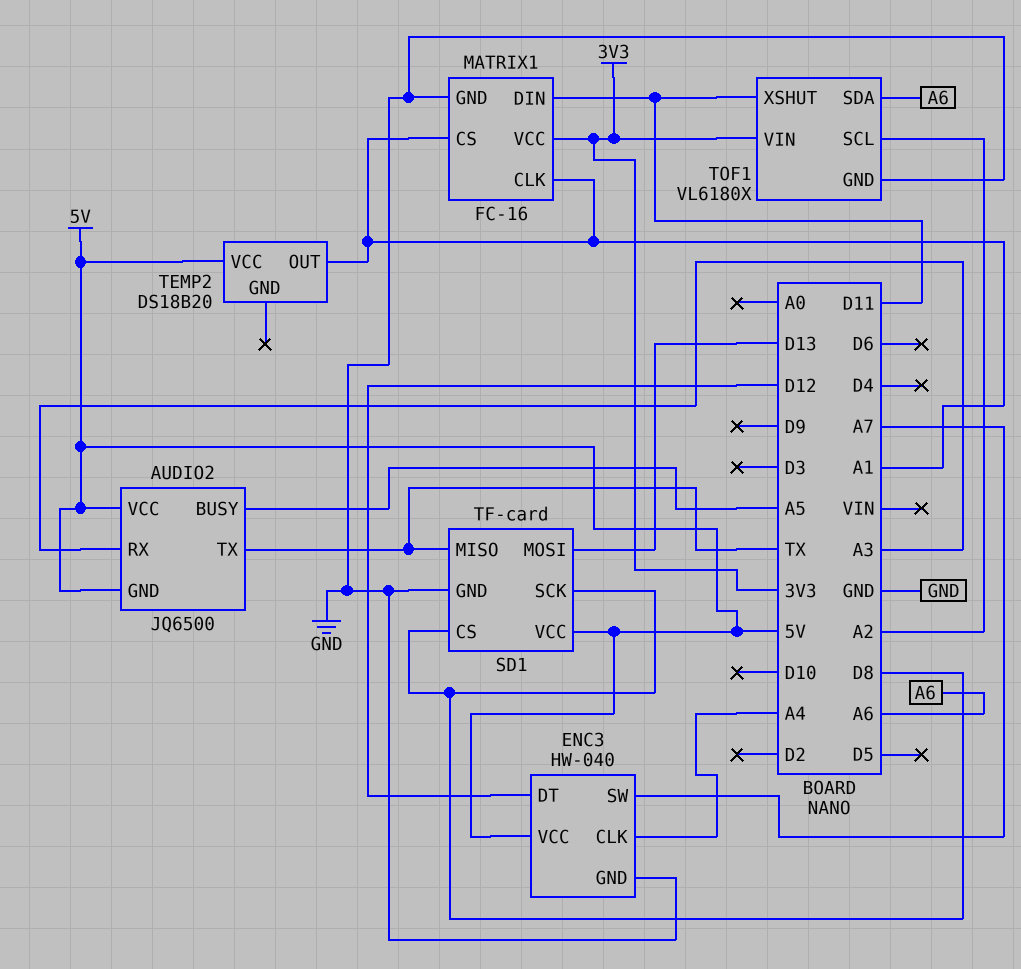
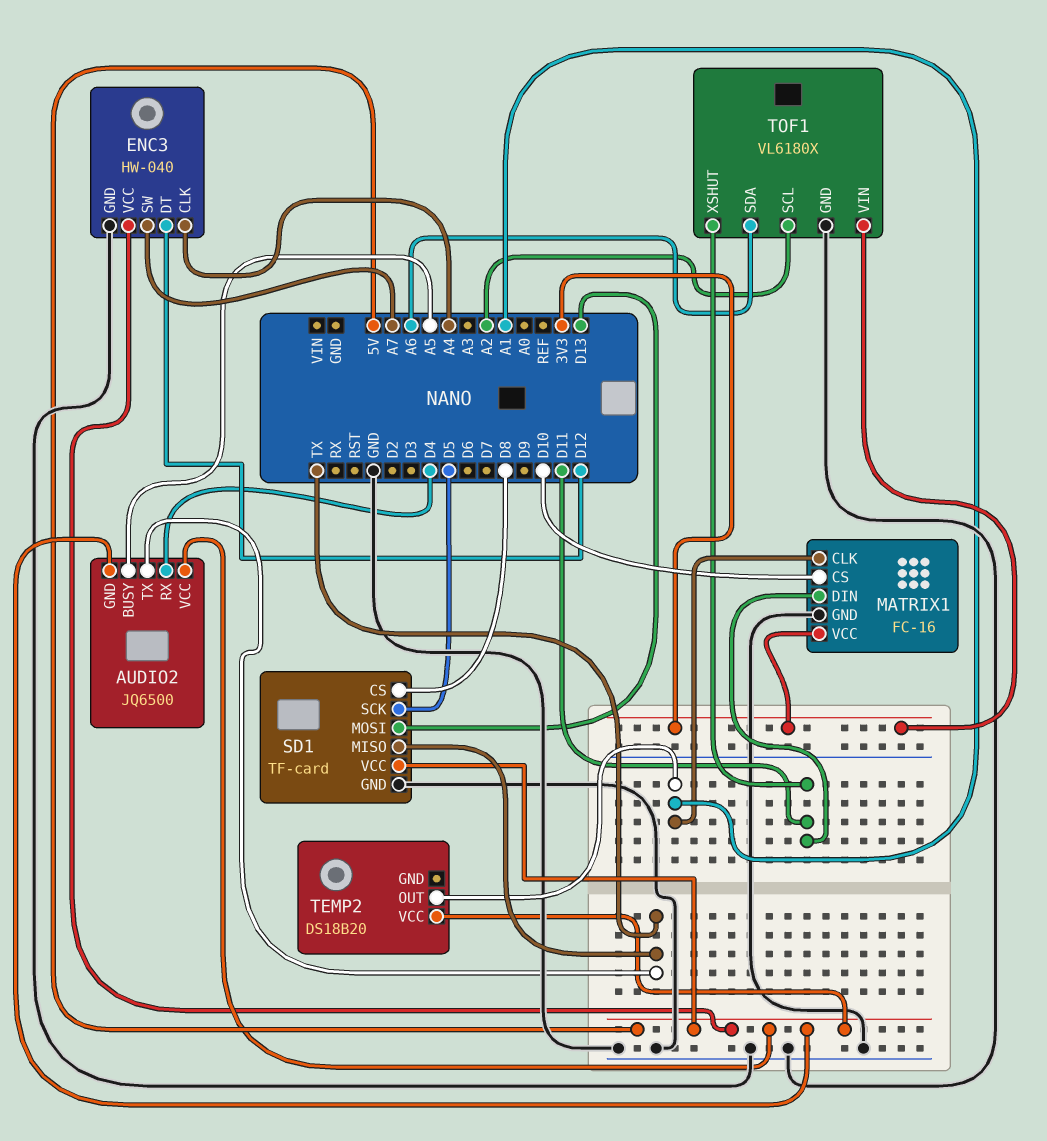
AUDIO2 pin RX: A3 -> D4
MATRIX1 pin CS: A1 -> D10
SD1 pin SCK: D8 -> D5

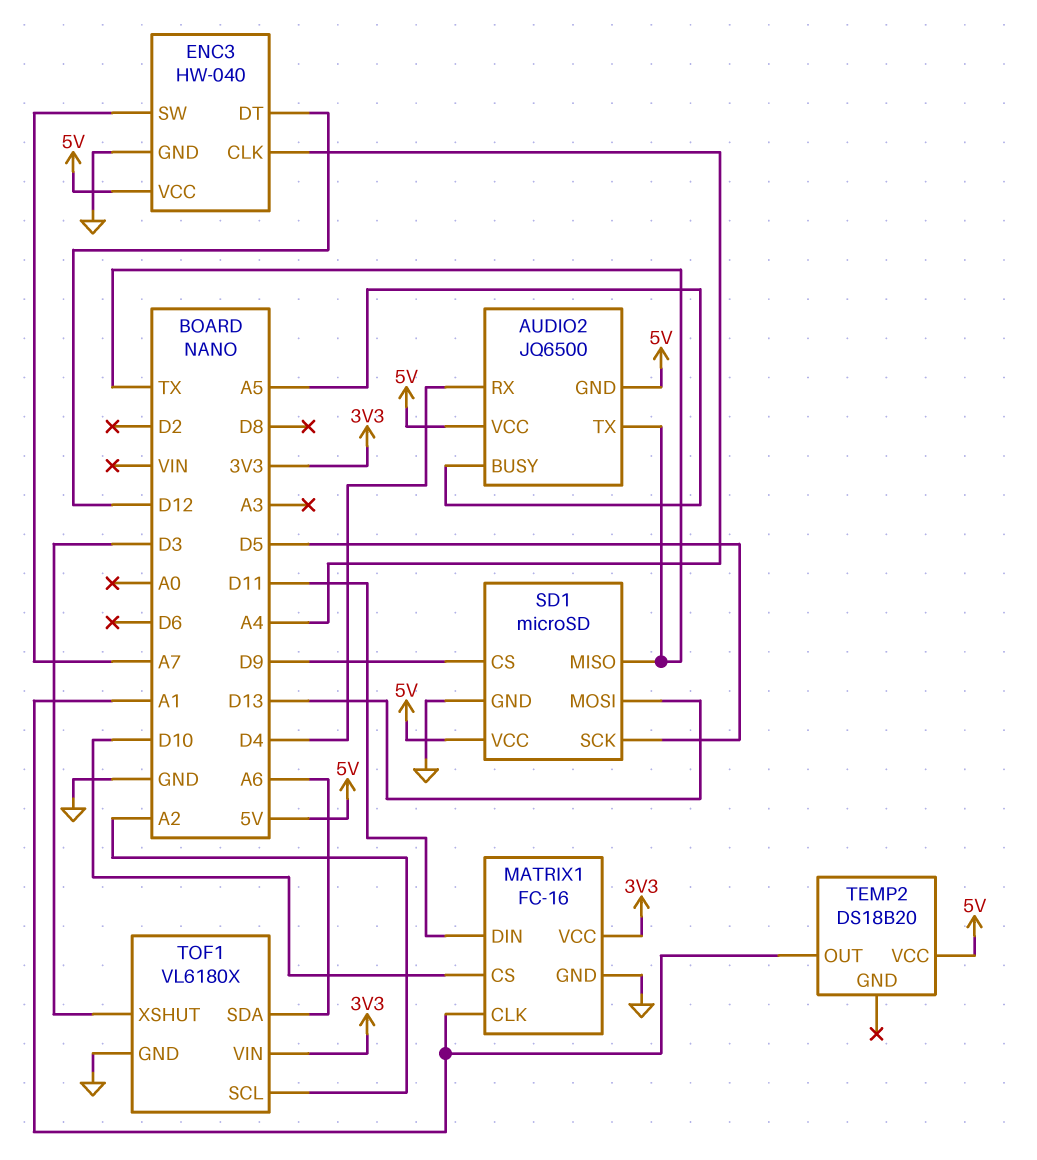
SD1: TF-card -> microSD
SD1 pin CS: D8 -> D9
TOF1 pin XSHUT: D11 -> D3

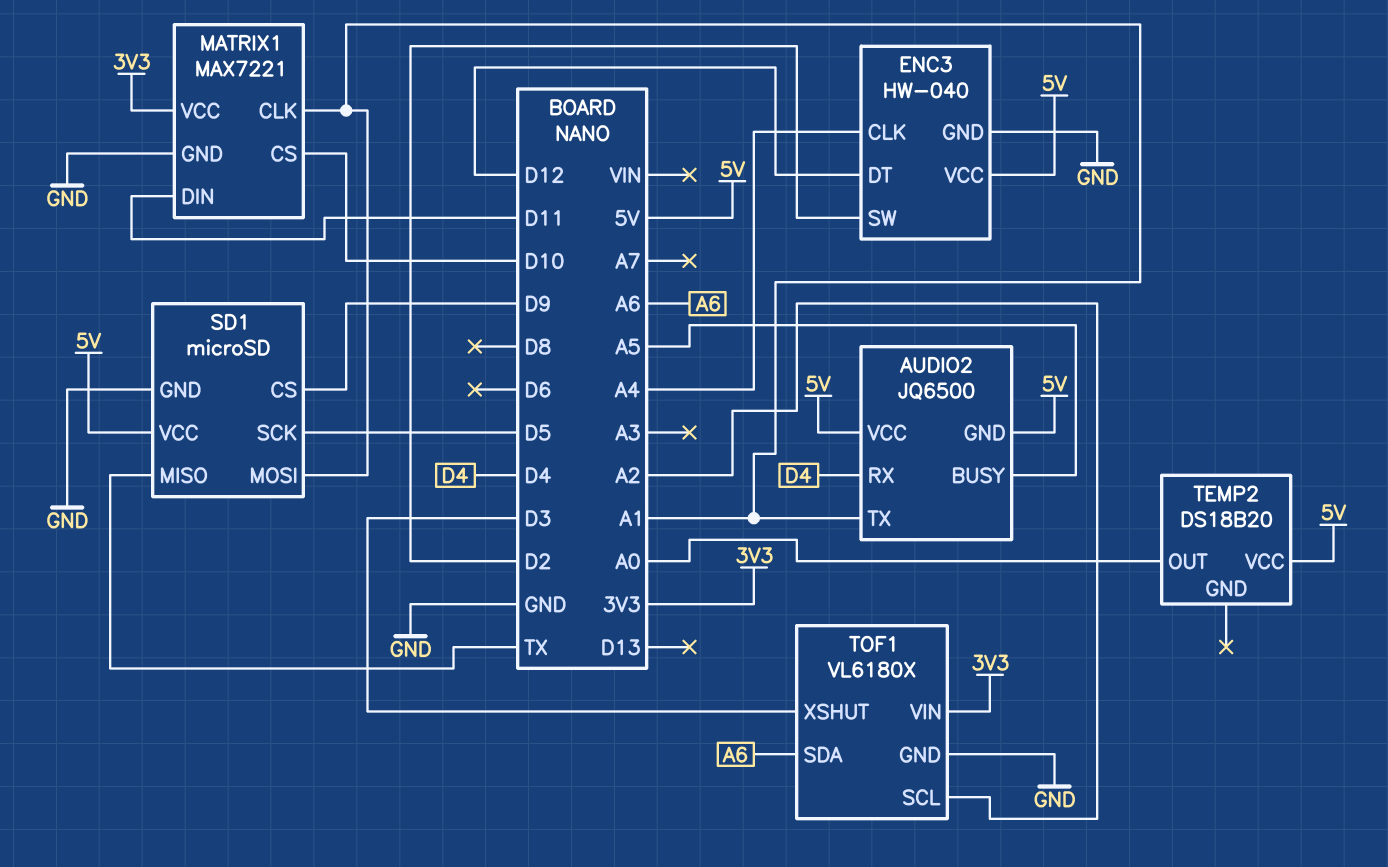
AUDIO2 pin TX: TX -> A1
ENC3 pin SW: A7 -> D2
MATRIX1: FC-16 -> MAX7221
SD1 pin MOSI: D13 -> A1
TEMP2 pin OUT: A1 -> A0

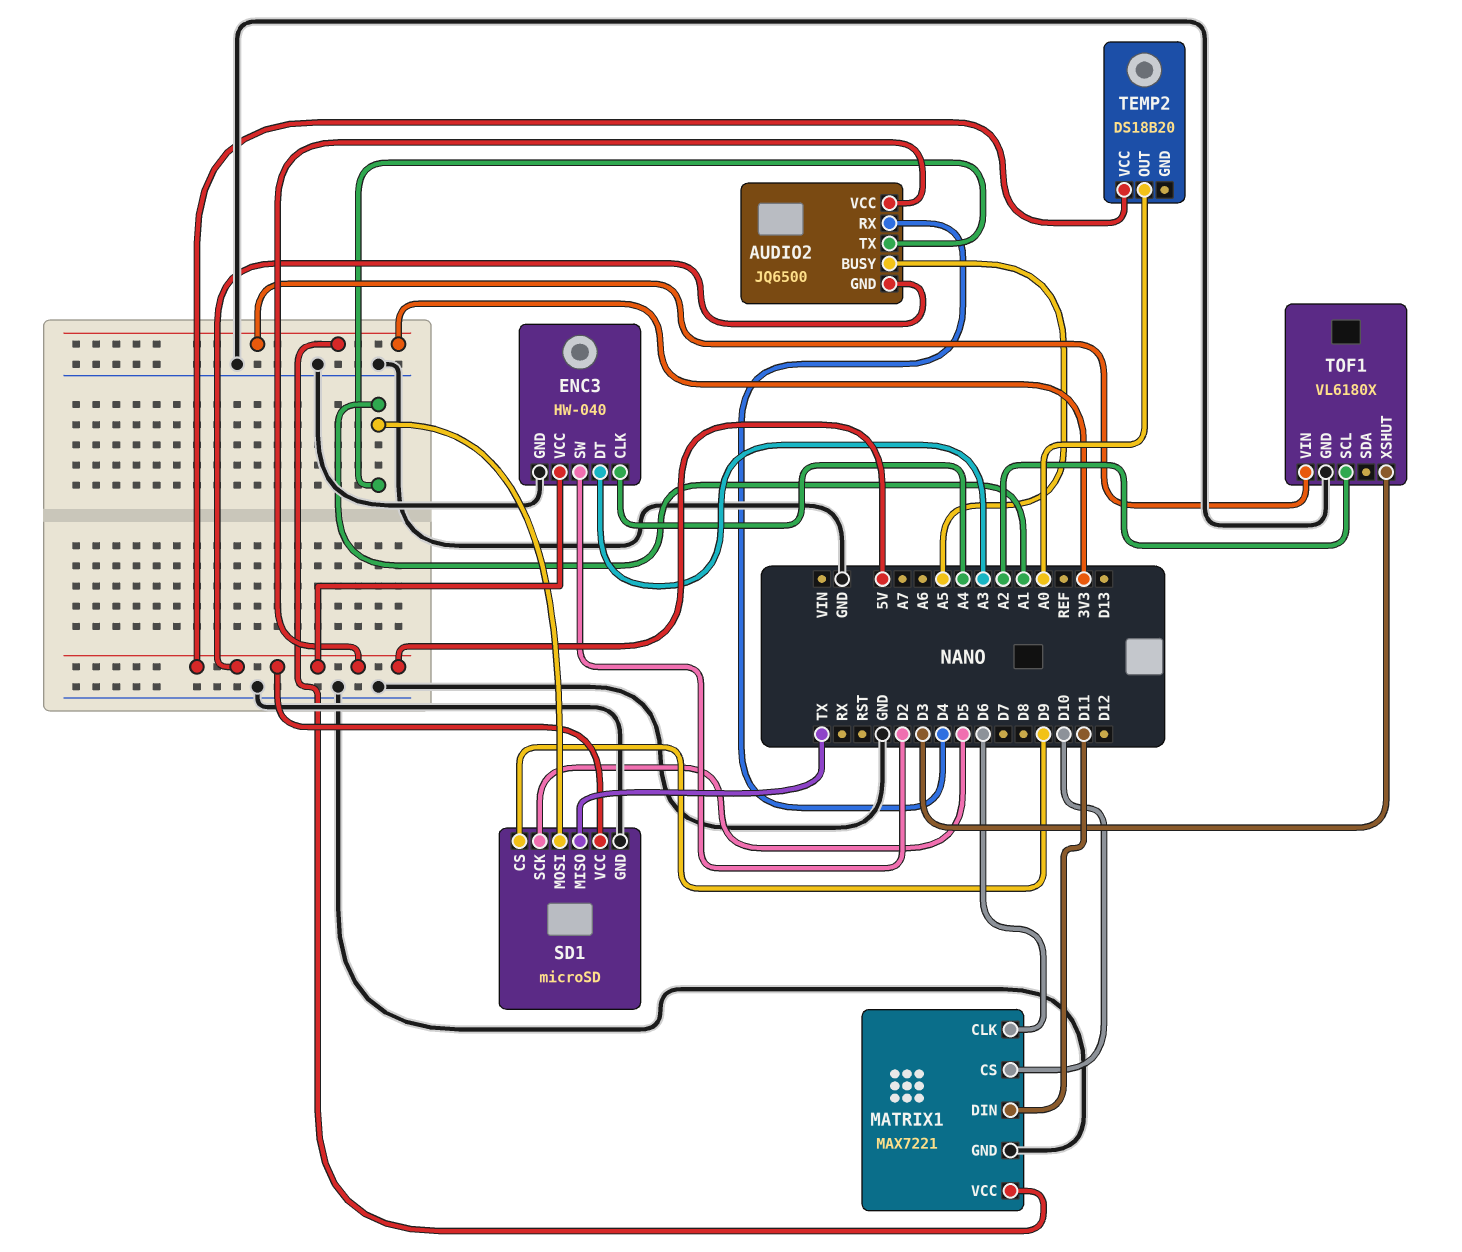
ENC3 pin DT: D12 -> A3
MATRIX1 pin CLK: A1 -> D6
TOF1 pin SDA: A6 -> none

